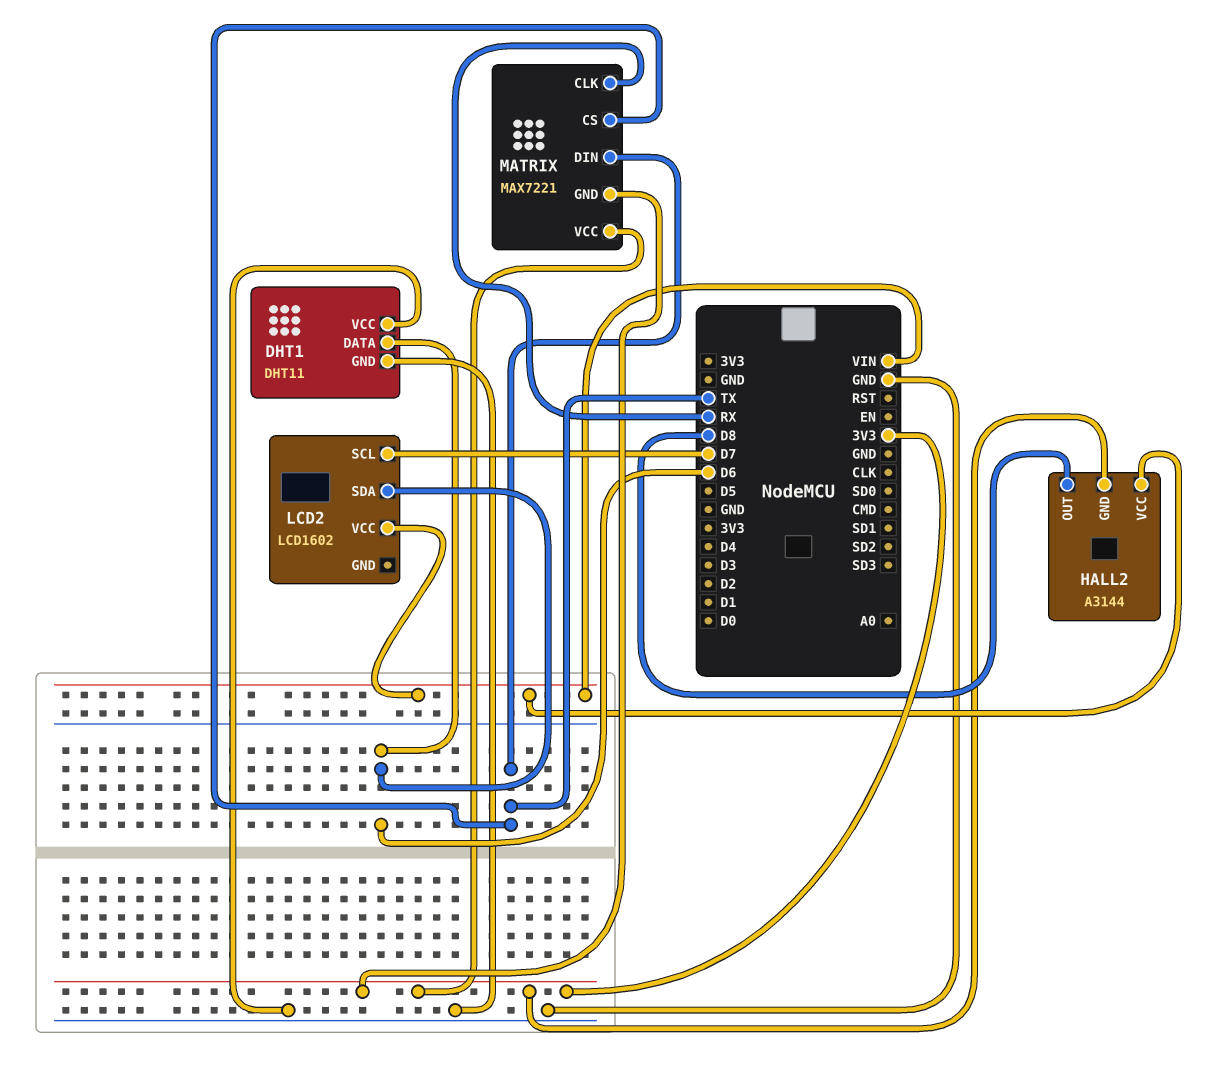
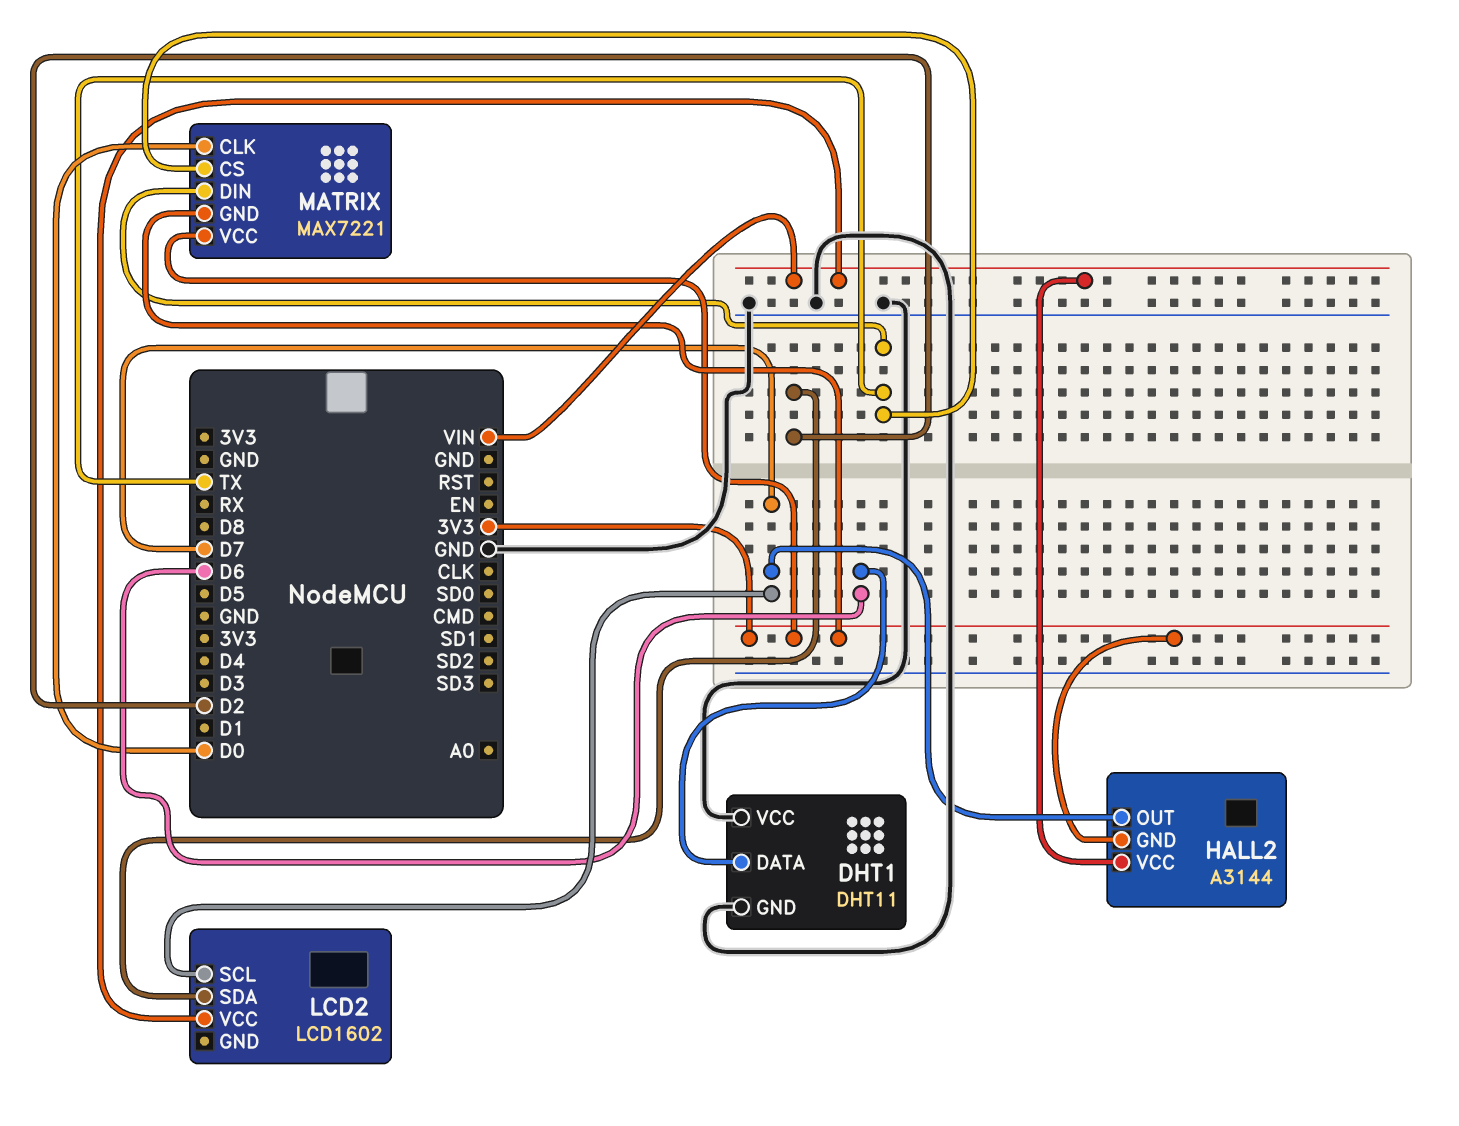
HALL2 pin OUT: D8 -> D7
LCD2 pin SDA: D6 -> D2
MATRIX pin CLK: RX -> D0

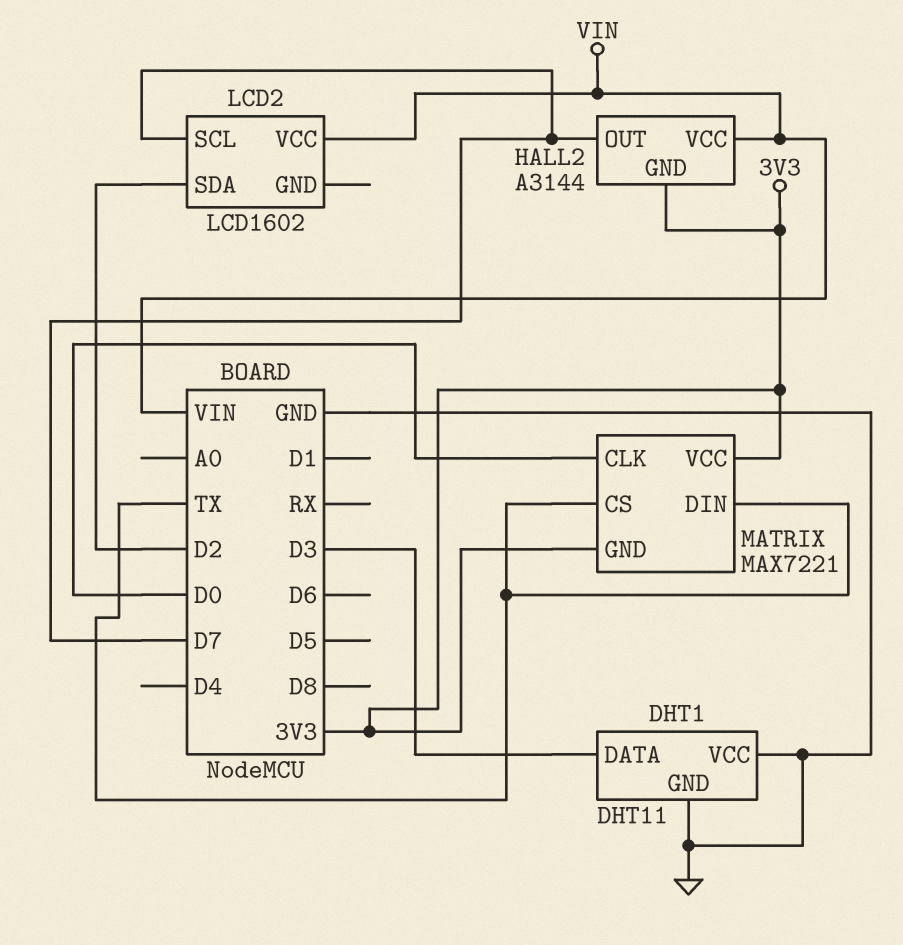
DHT1 pin DATA: D6 -> D3

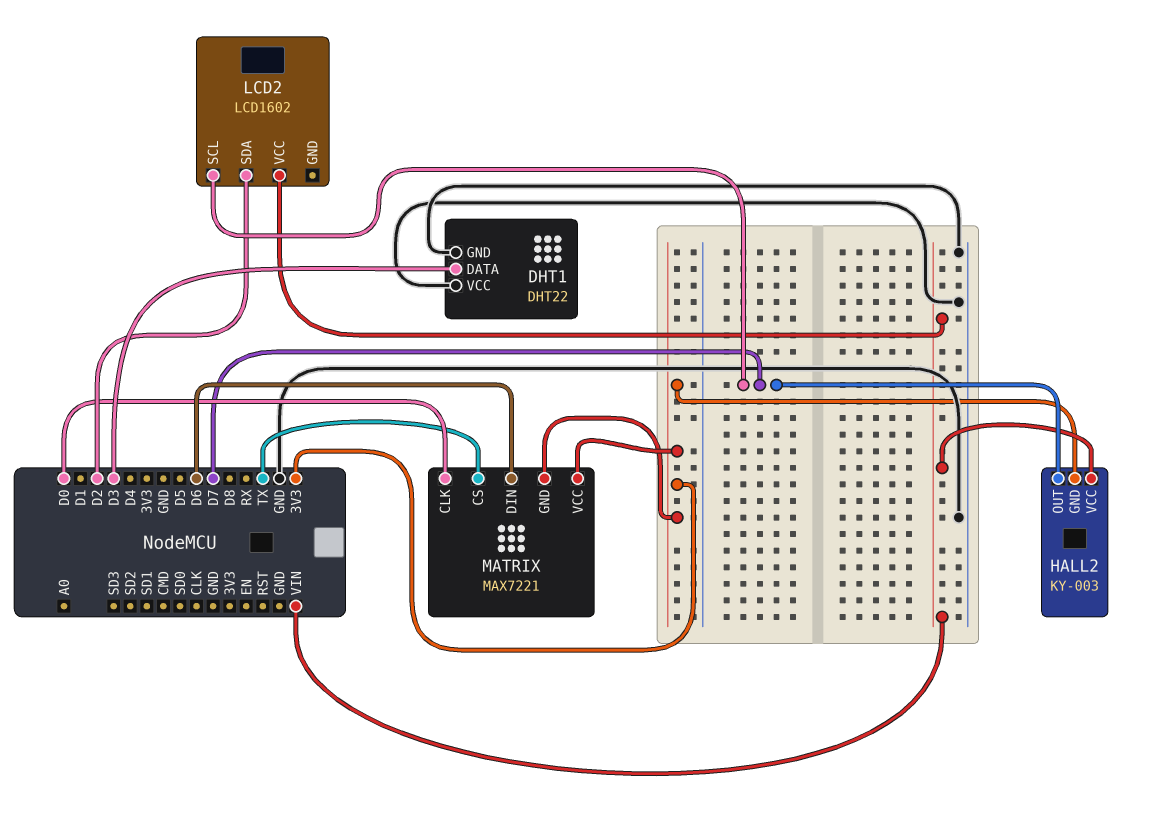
DHT1: DHT11 -> DHT22
HALL2: A3144 -> KY-003
MATRIX pin DIN: TX -> D6

